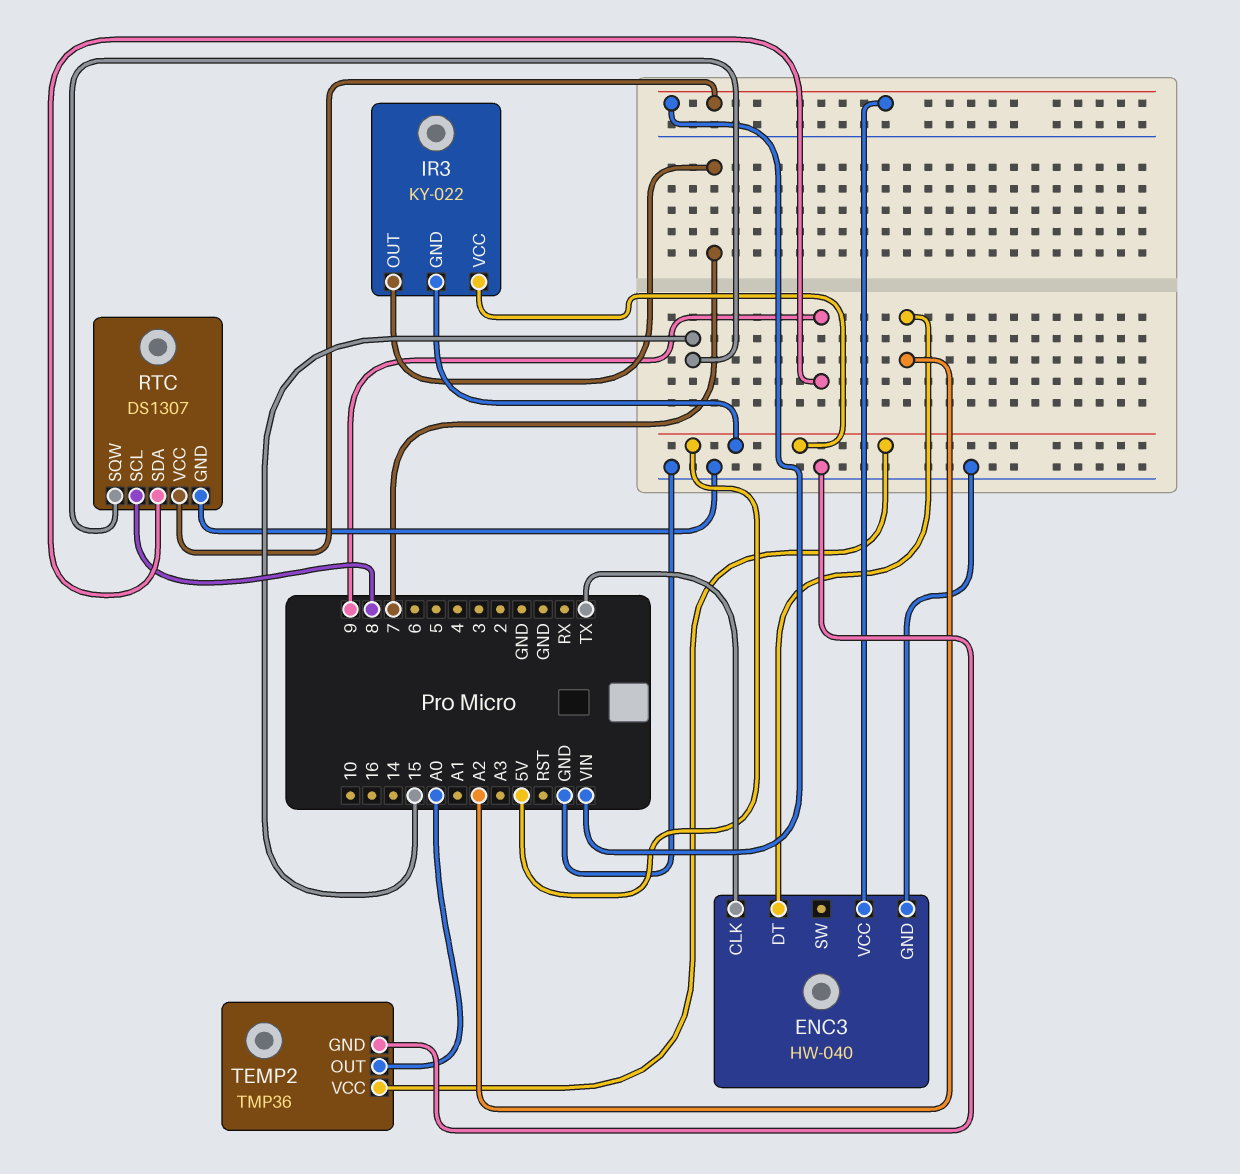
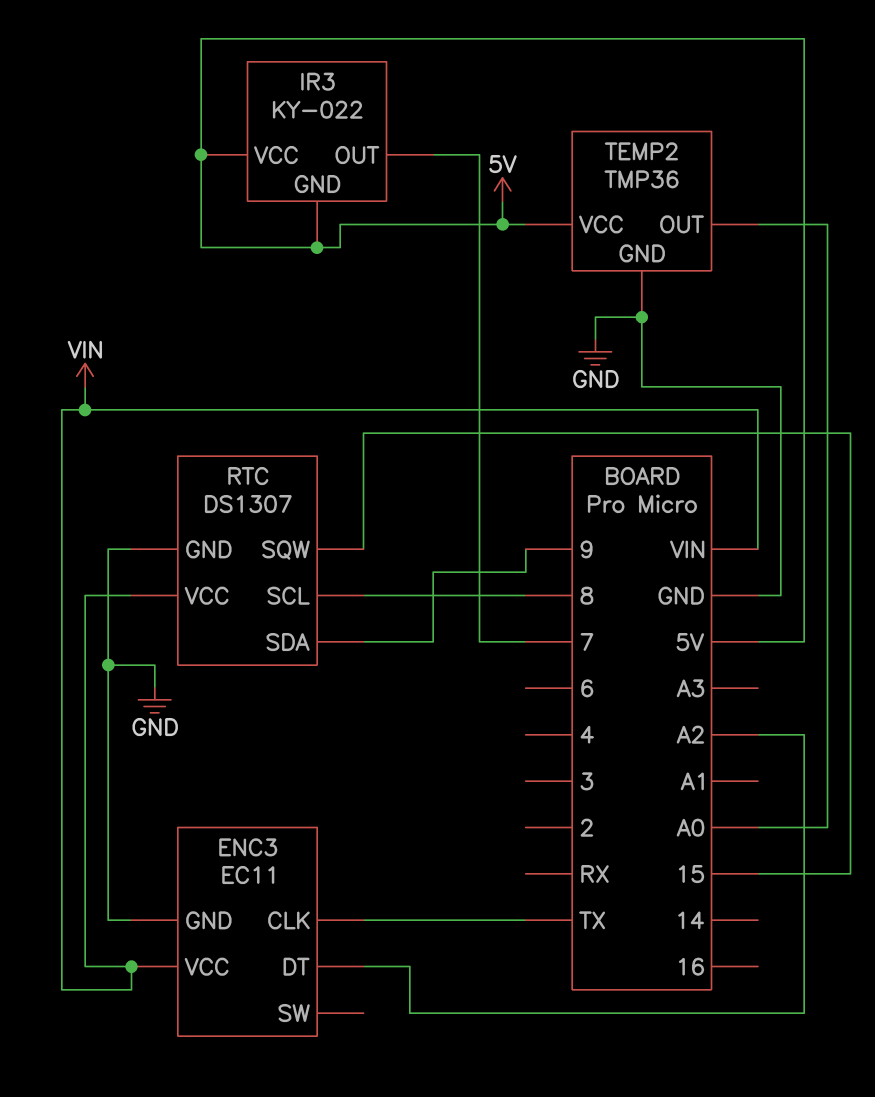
ENC3: HW-040 -> EC11

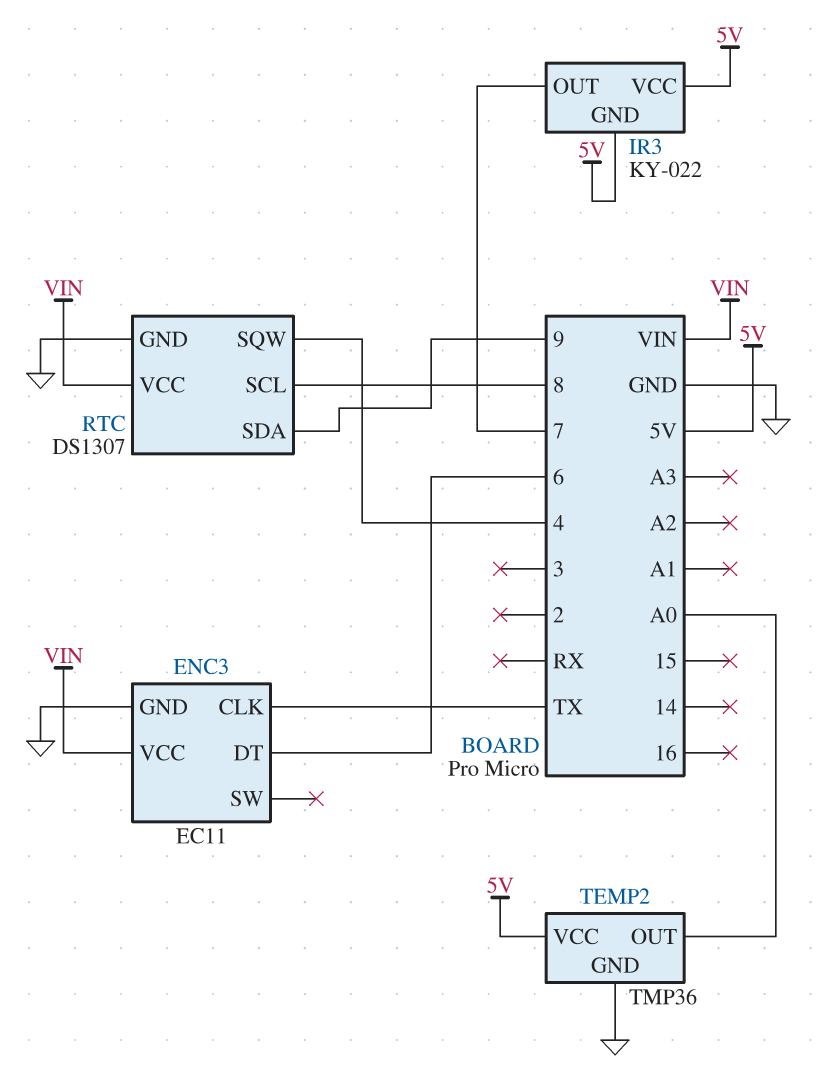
ENC3 pin DT: A2 -> 6
RTC pin SQW: 15 -> 4

